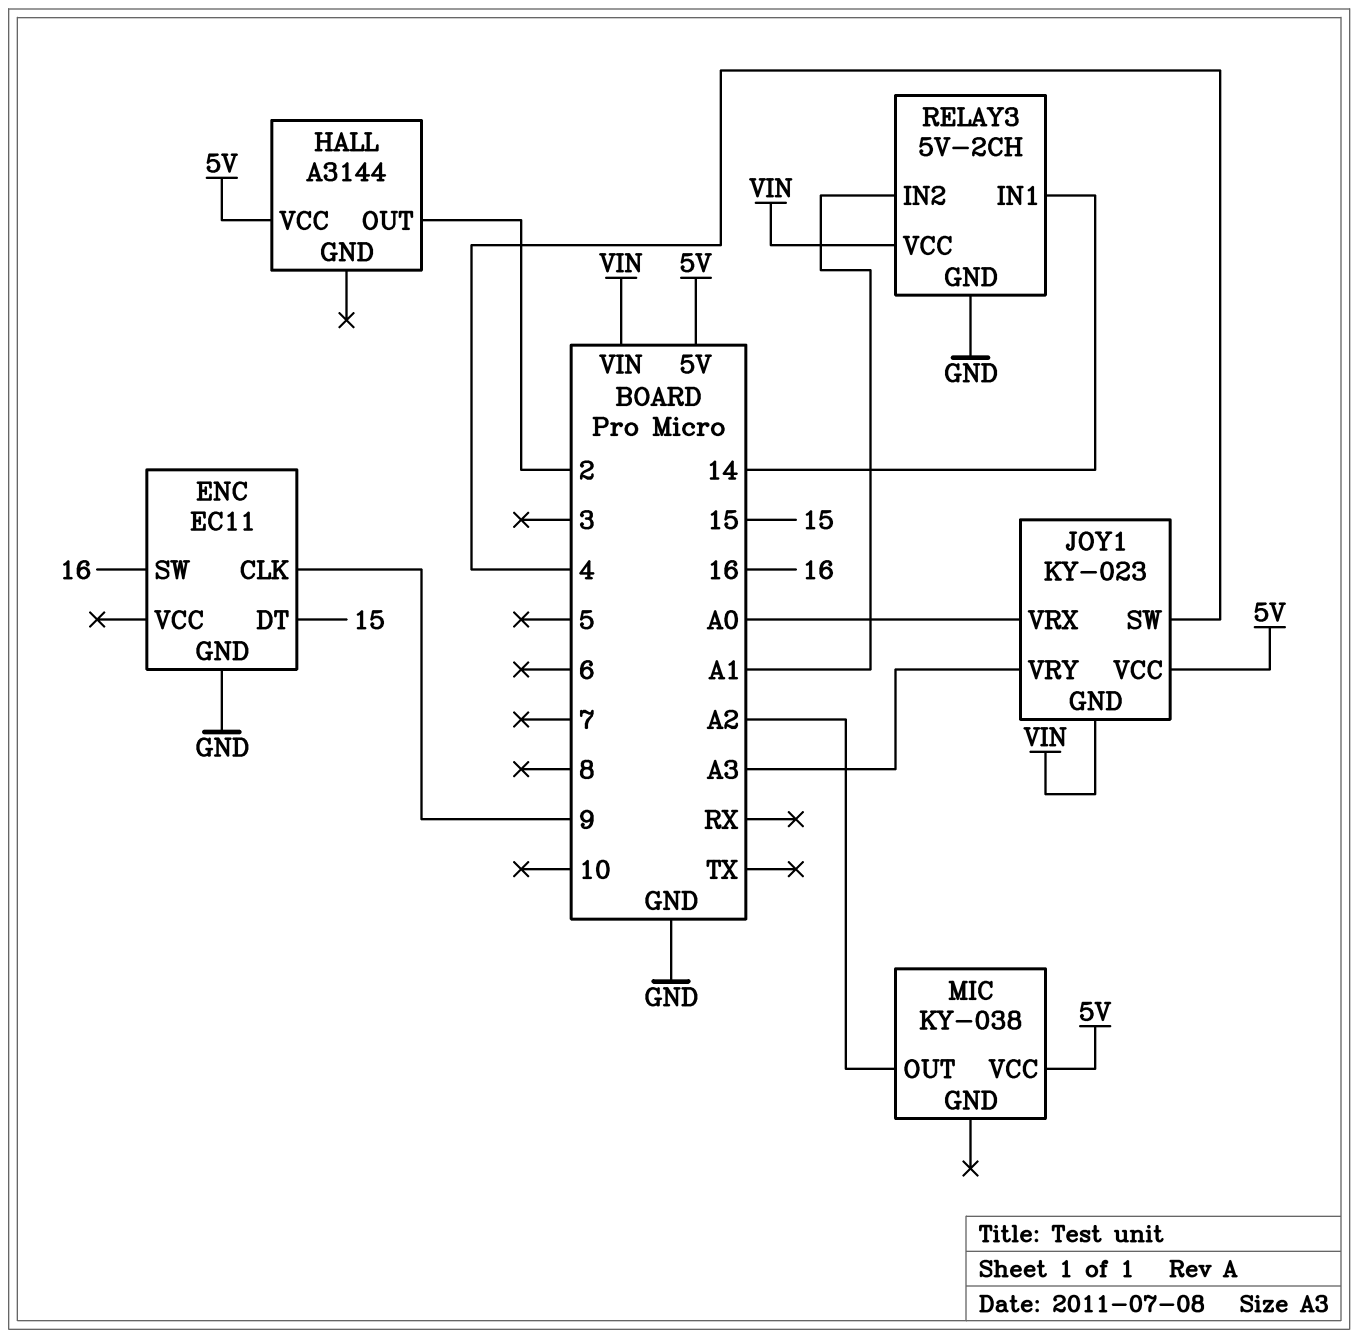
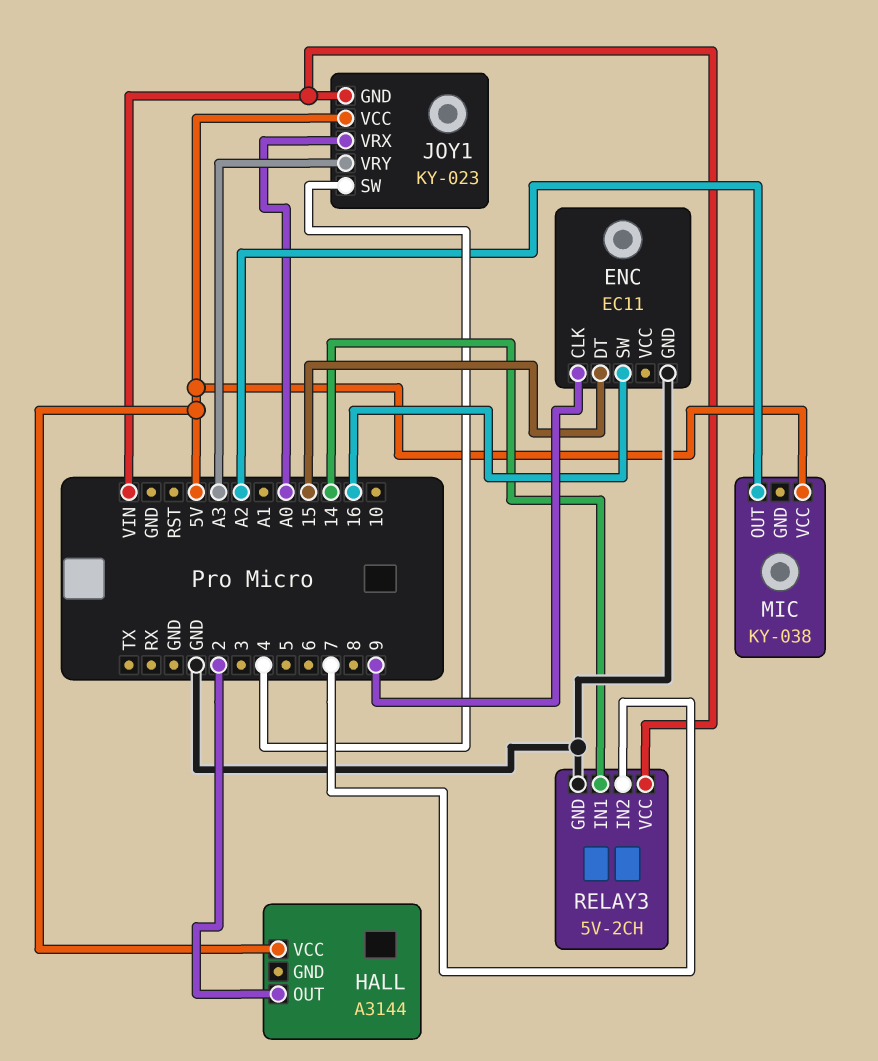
RELAY3 pin IN2: A1 -> 7

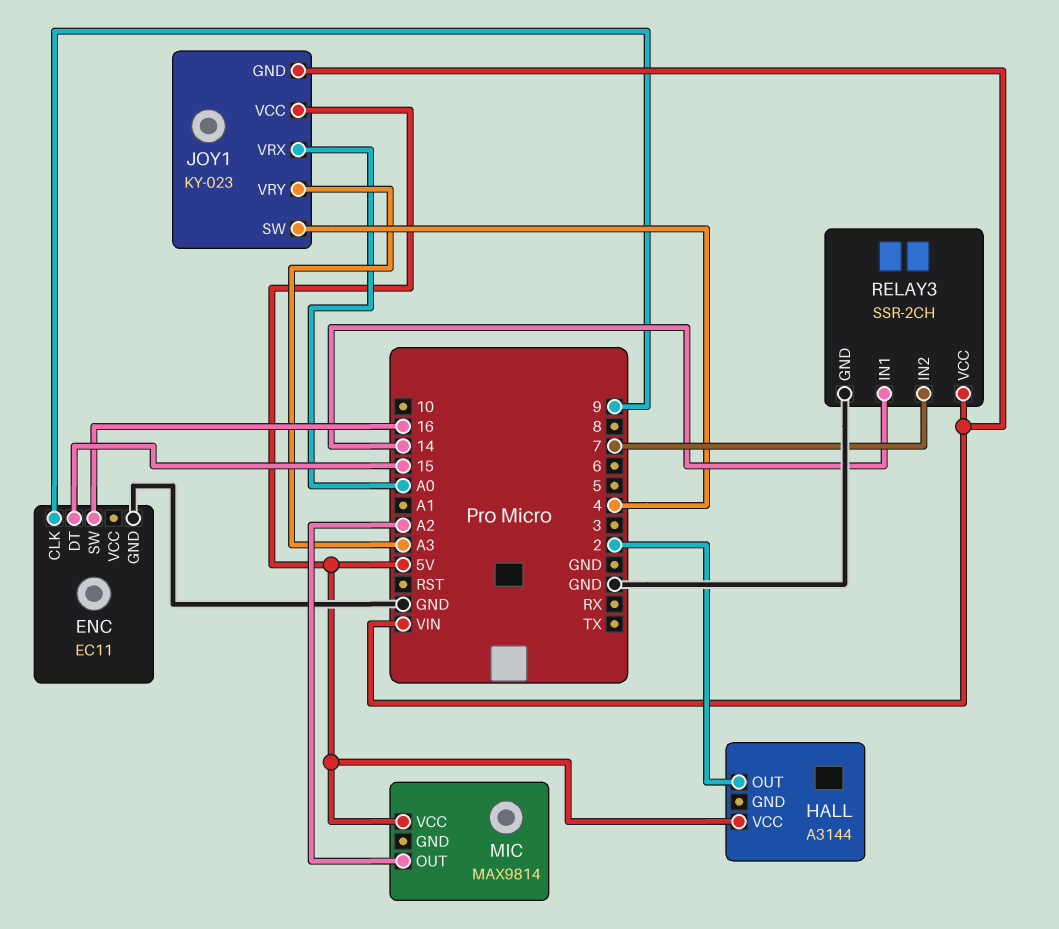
MIC: KY-038 -> MAX9814
RELAY3: 5V-2CH -> SSR-2CH

